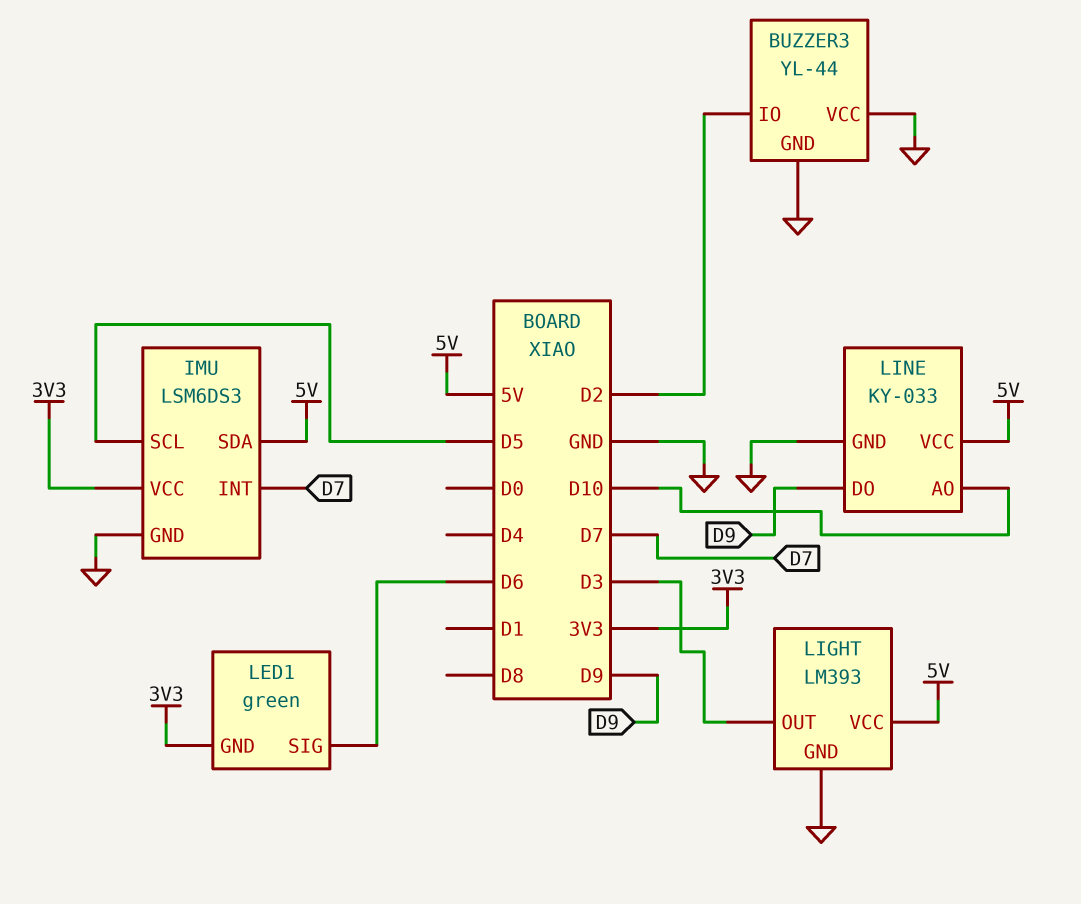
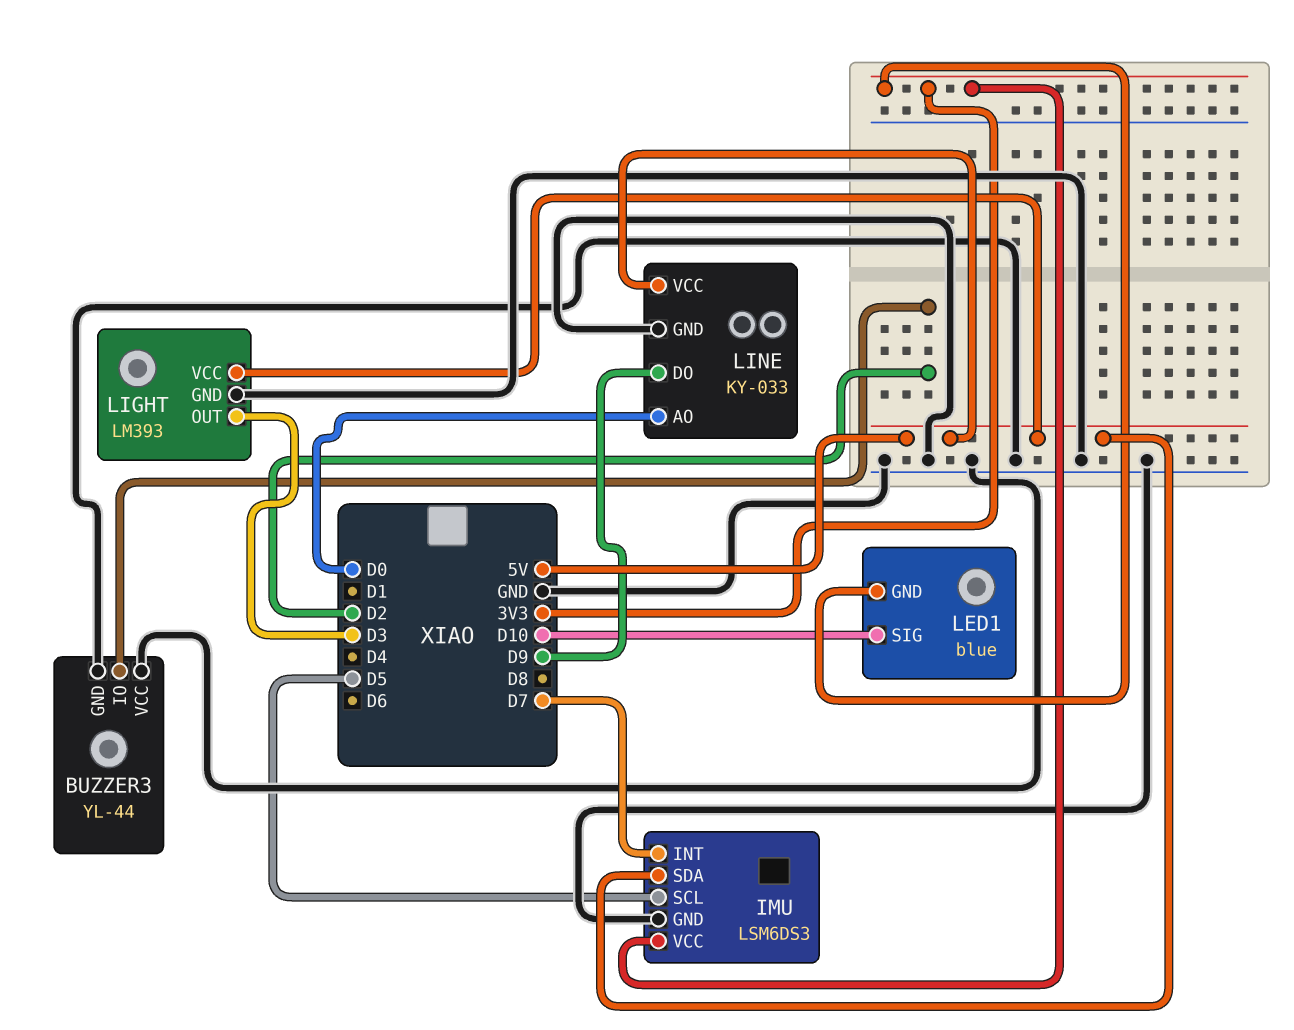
LED1: green -> blue
LED1 pin SIG: D6 -> D10
LINE pin AO: D10 -> D0

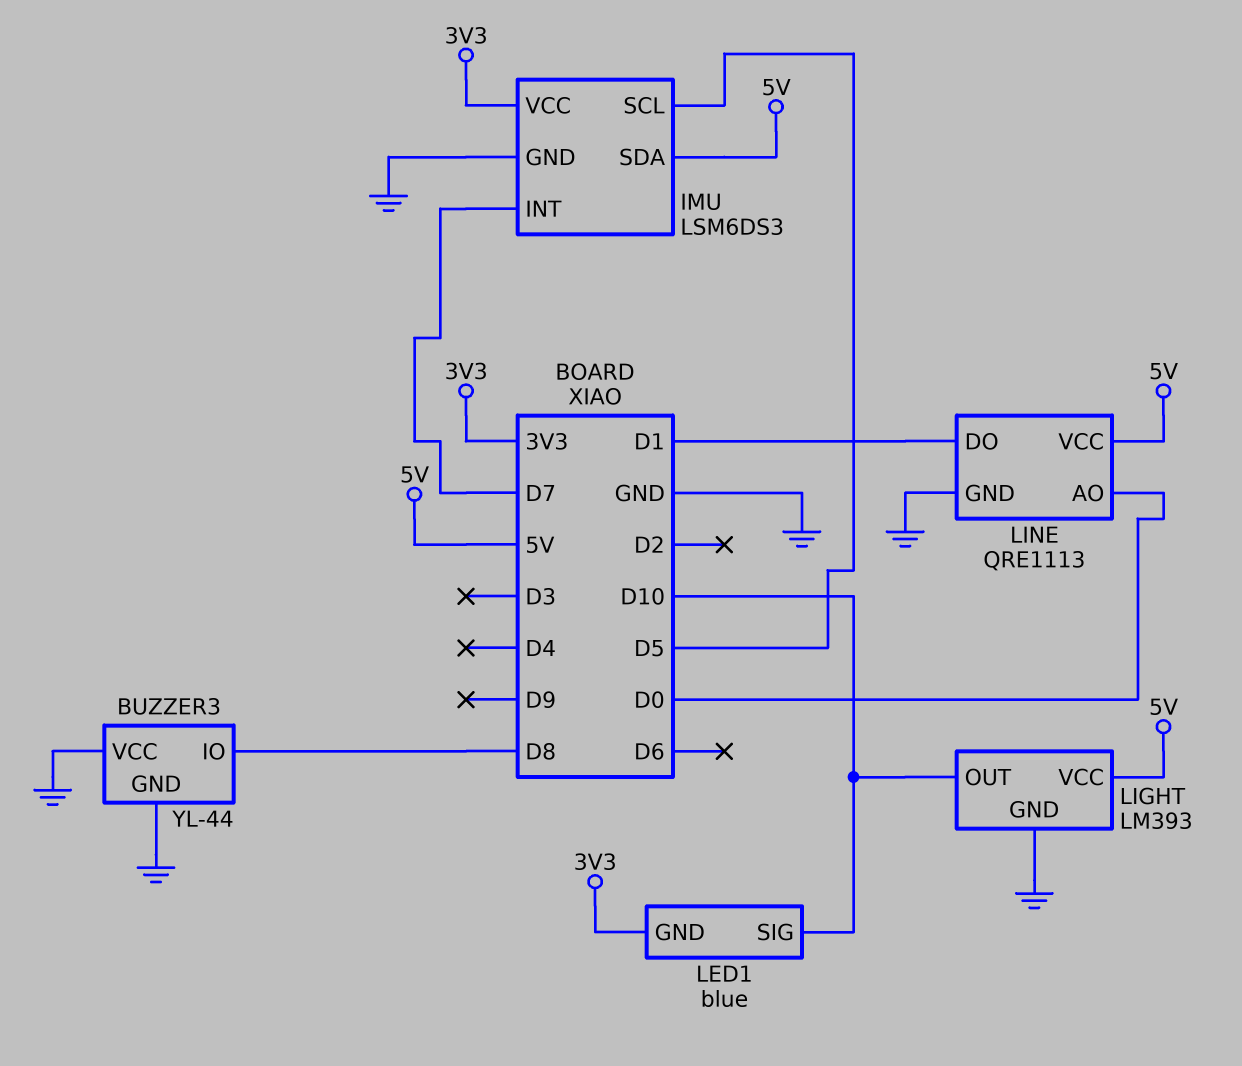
BUZZER3 pin IO: D2 -> D8
LIGHT pin OUT: D3 -> D10
LINE: KY-033 -> QRE1113
LINE pin DO: D9 -> D1

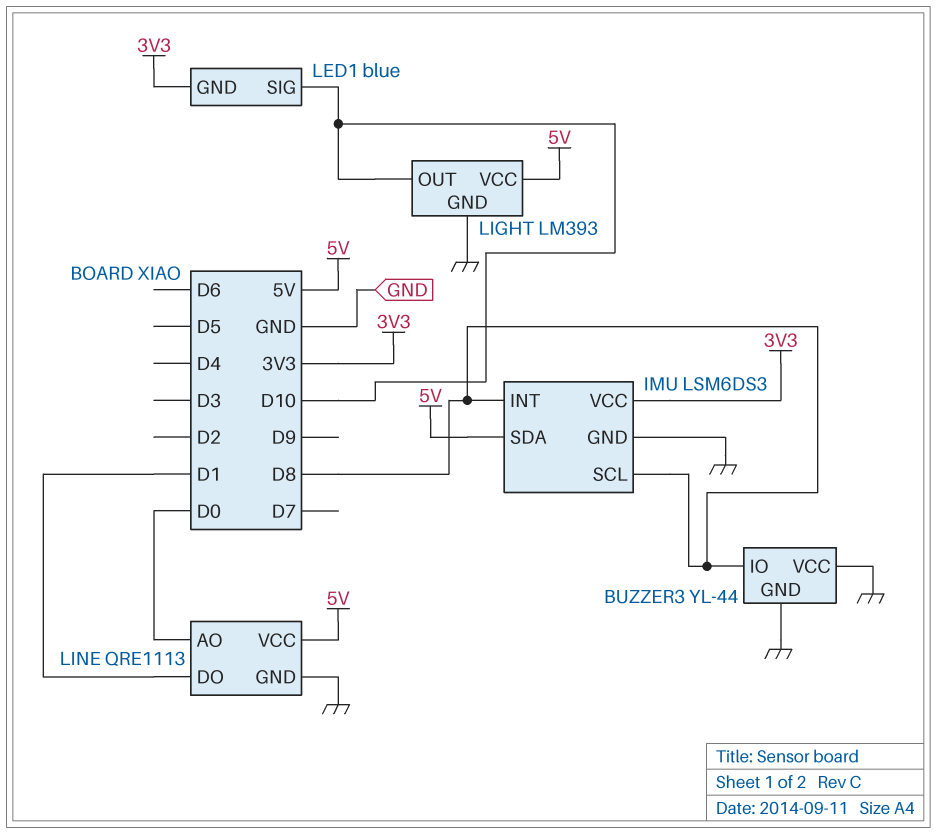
IMU pin INT: D7 -> D8
IMU pin SCL: D5 -> D8

